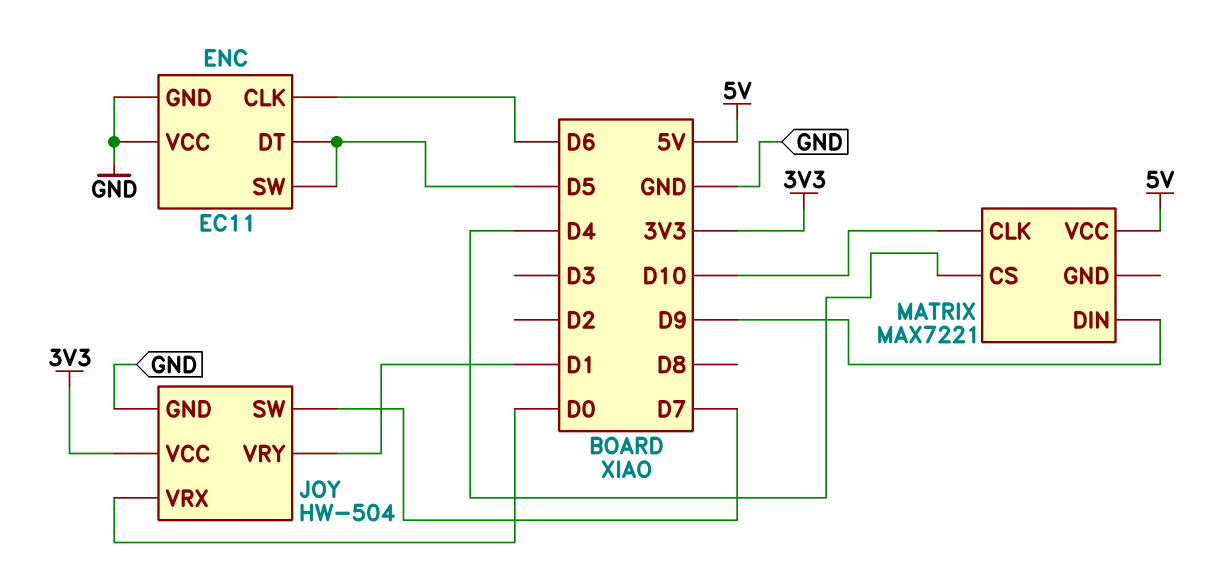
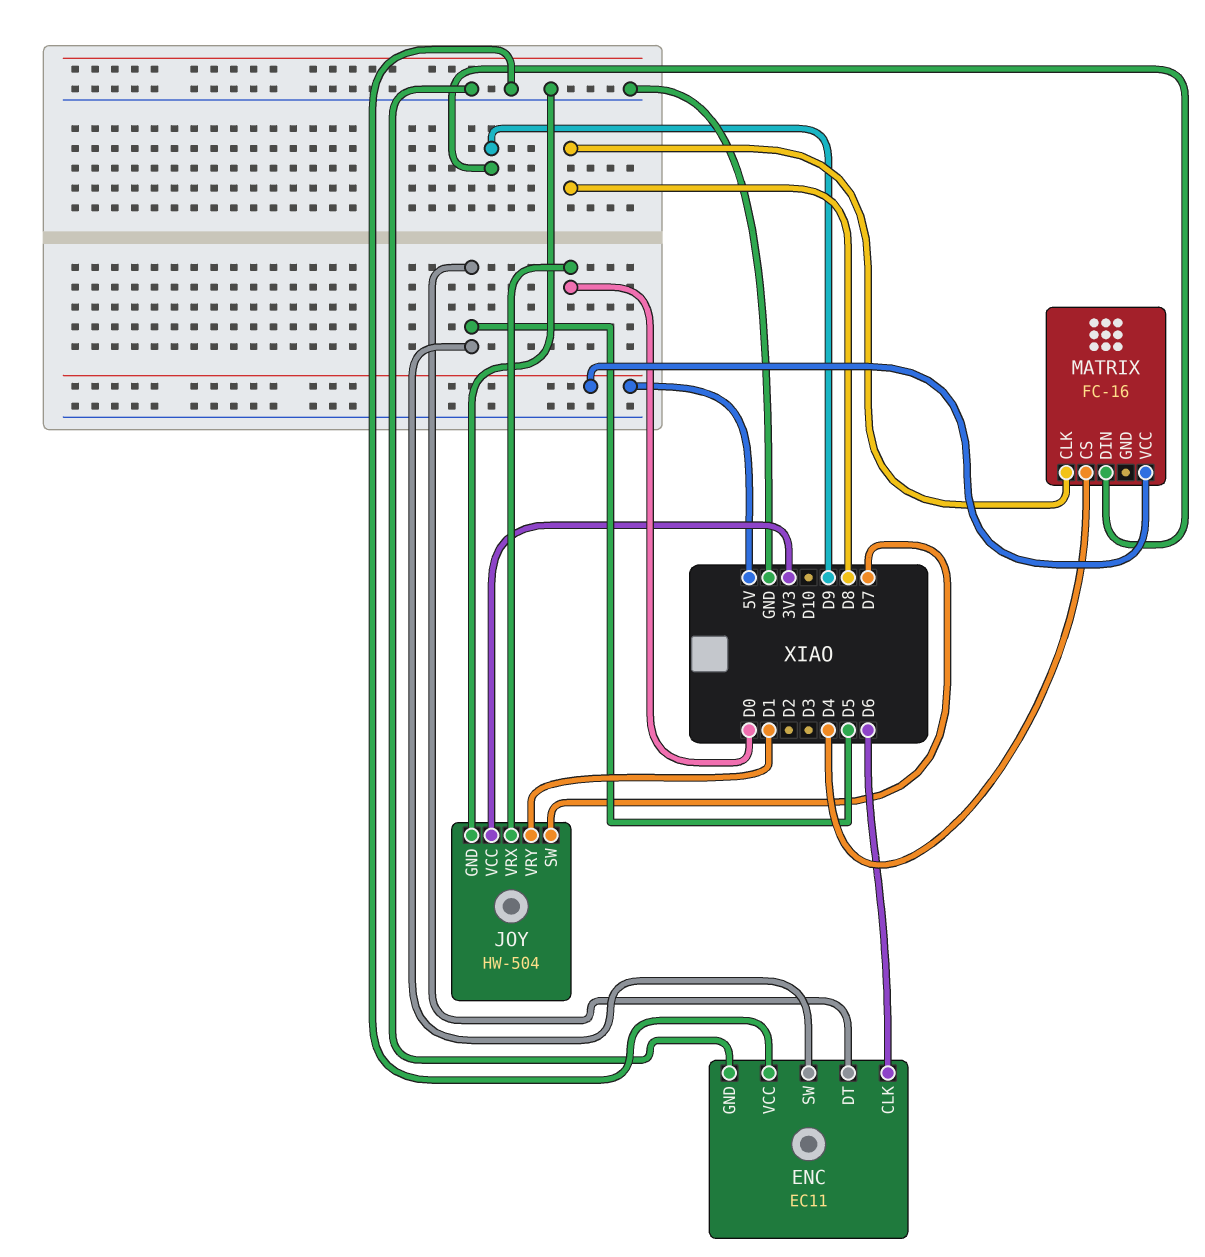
MATRIX: MAX7221 -> FC-16
MATRIX pin CLK: D10 -> D8

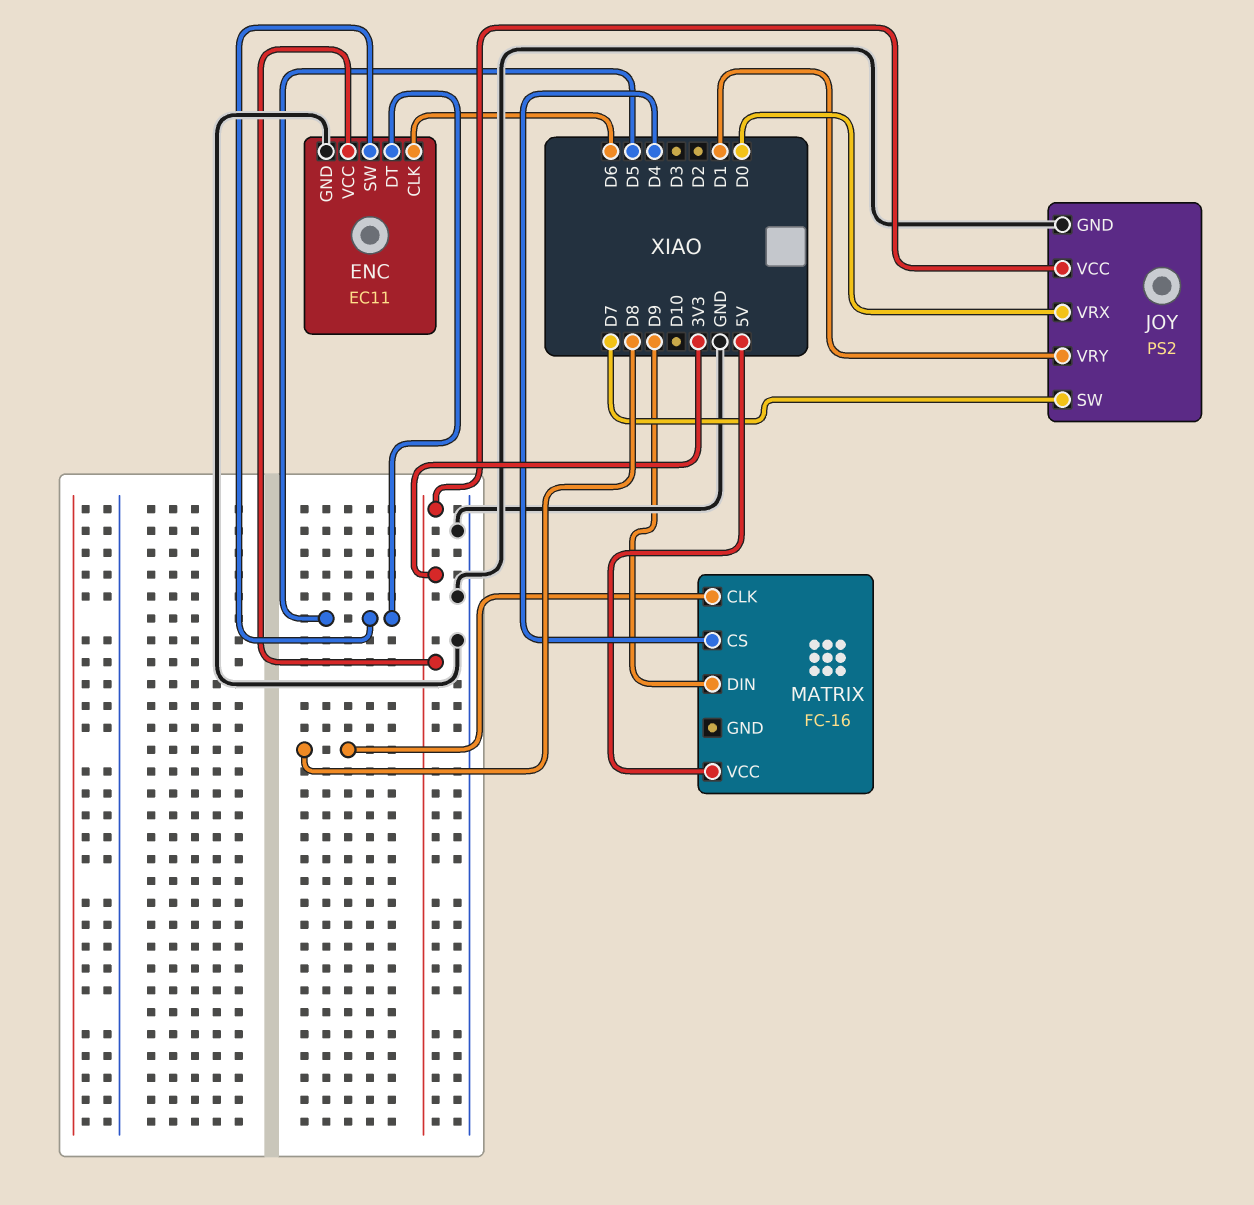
ENC pin VCC: GND -> 3V3
JOY: HW-504 -> PS2

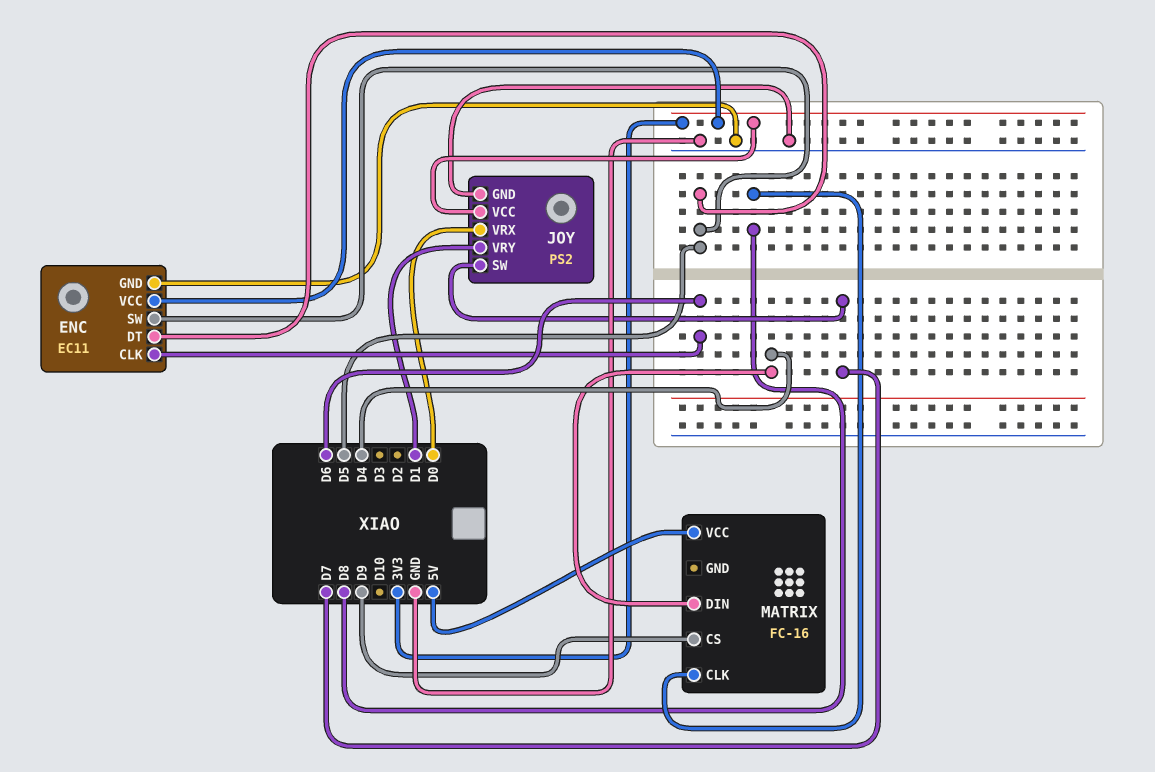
MATRIX pin CS: D4 -> D9
MATRIX pin DIN: D9 -> D4

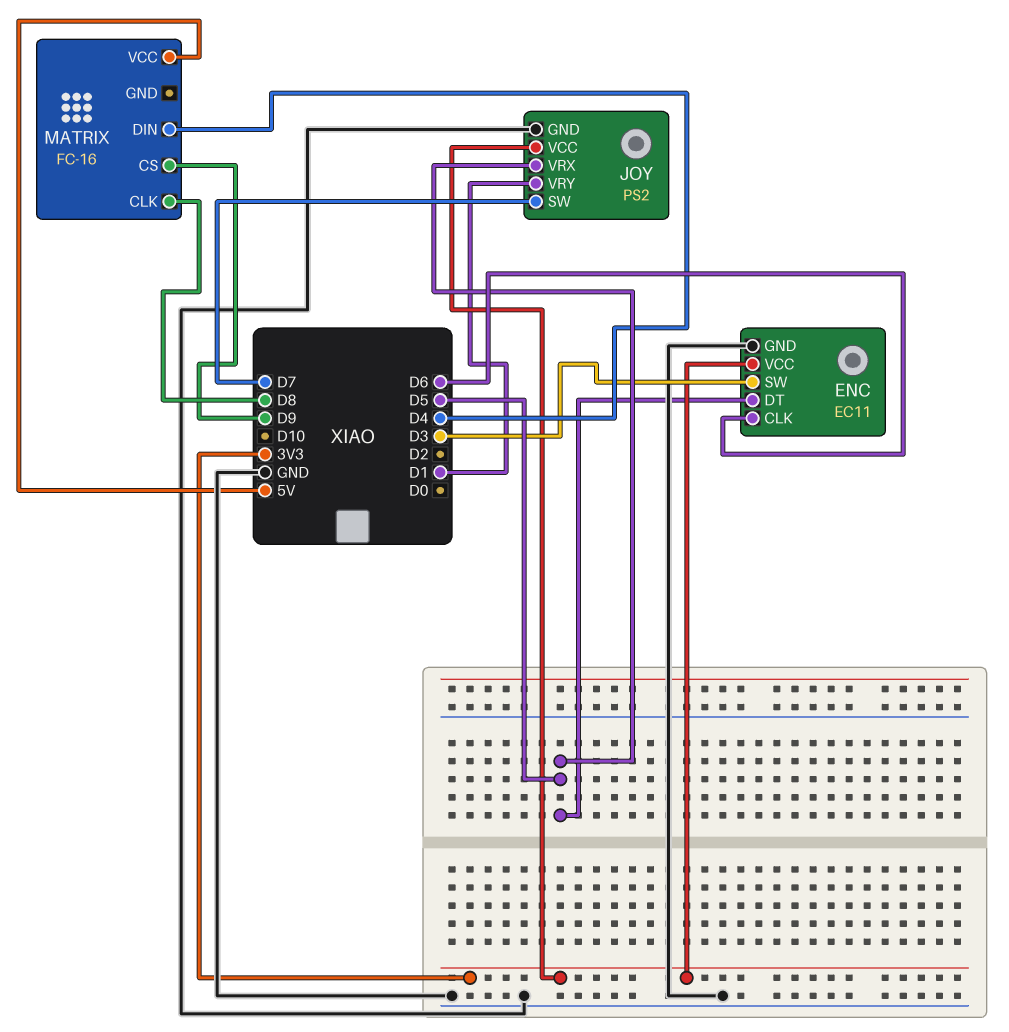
ENC pin SW: D5 -> D3
JOY pin VRX: D0 -> D5

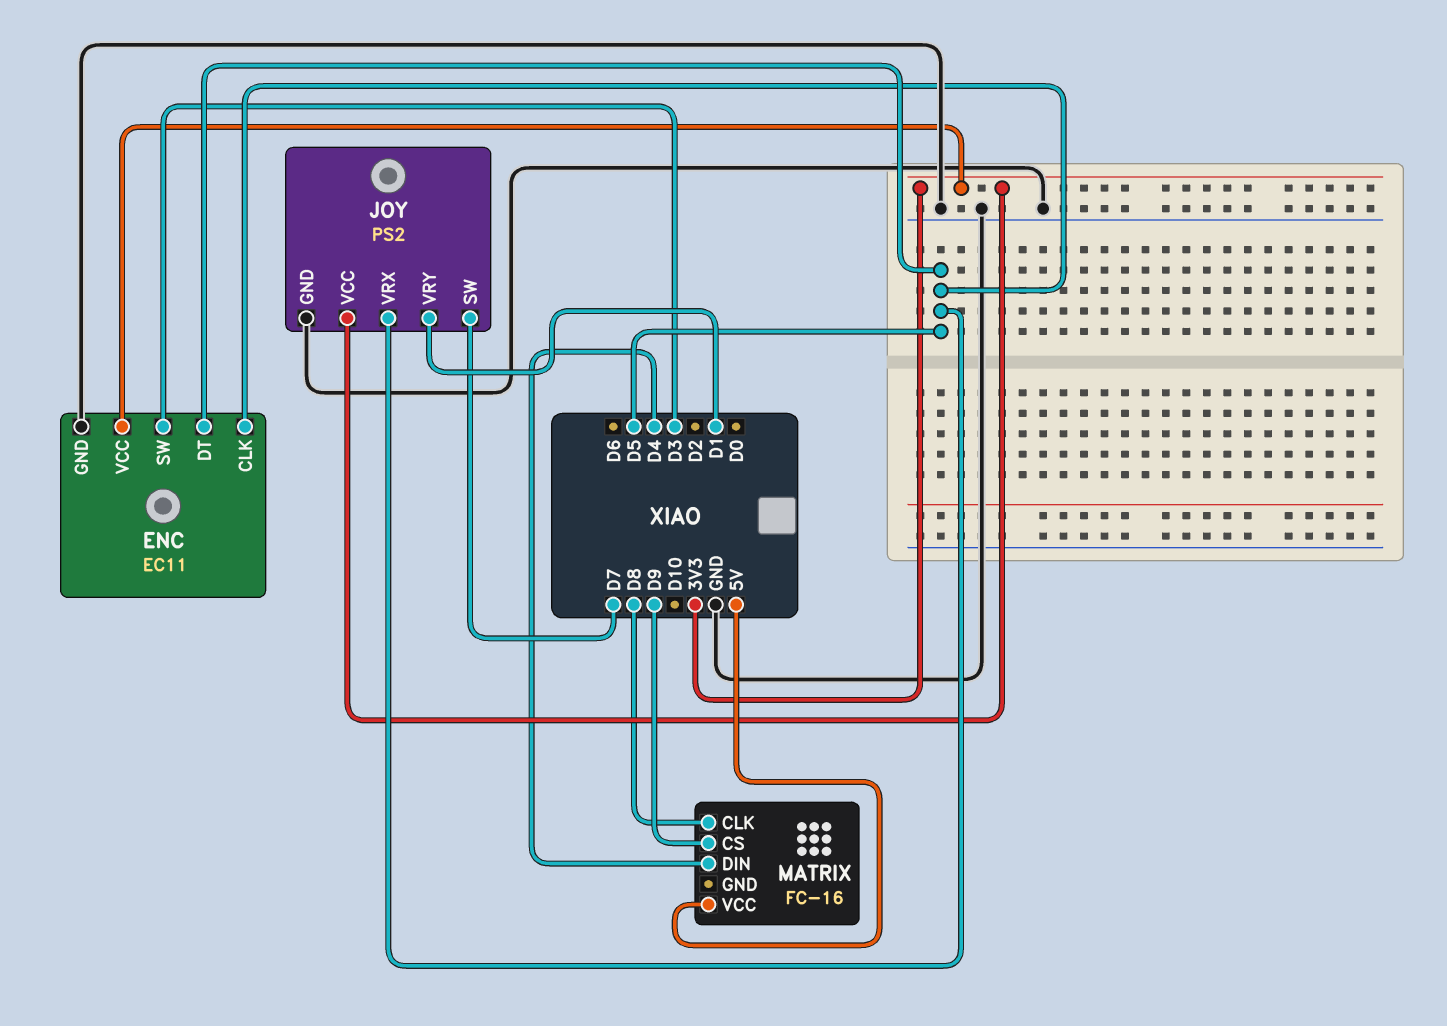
ENC pin CLK: D6 -> D5

